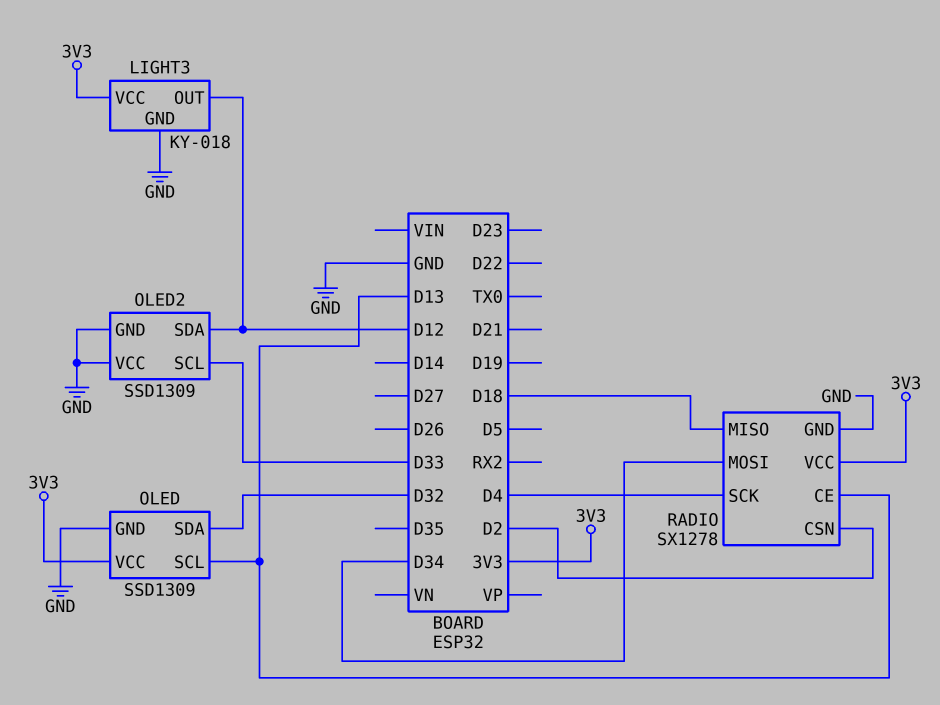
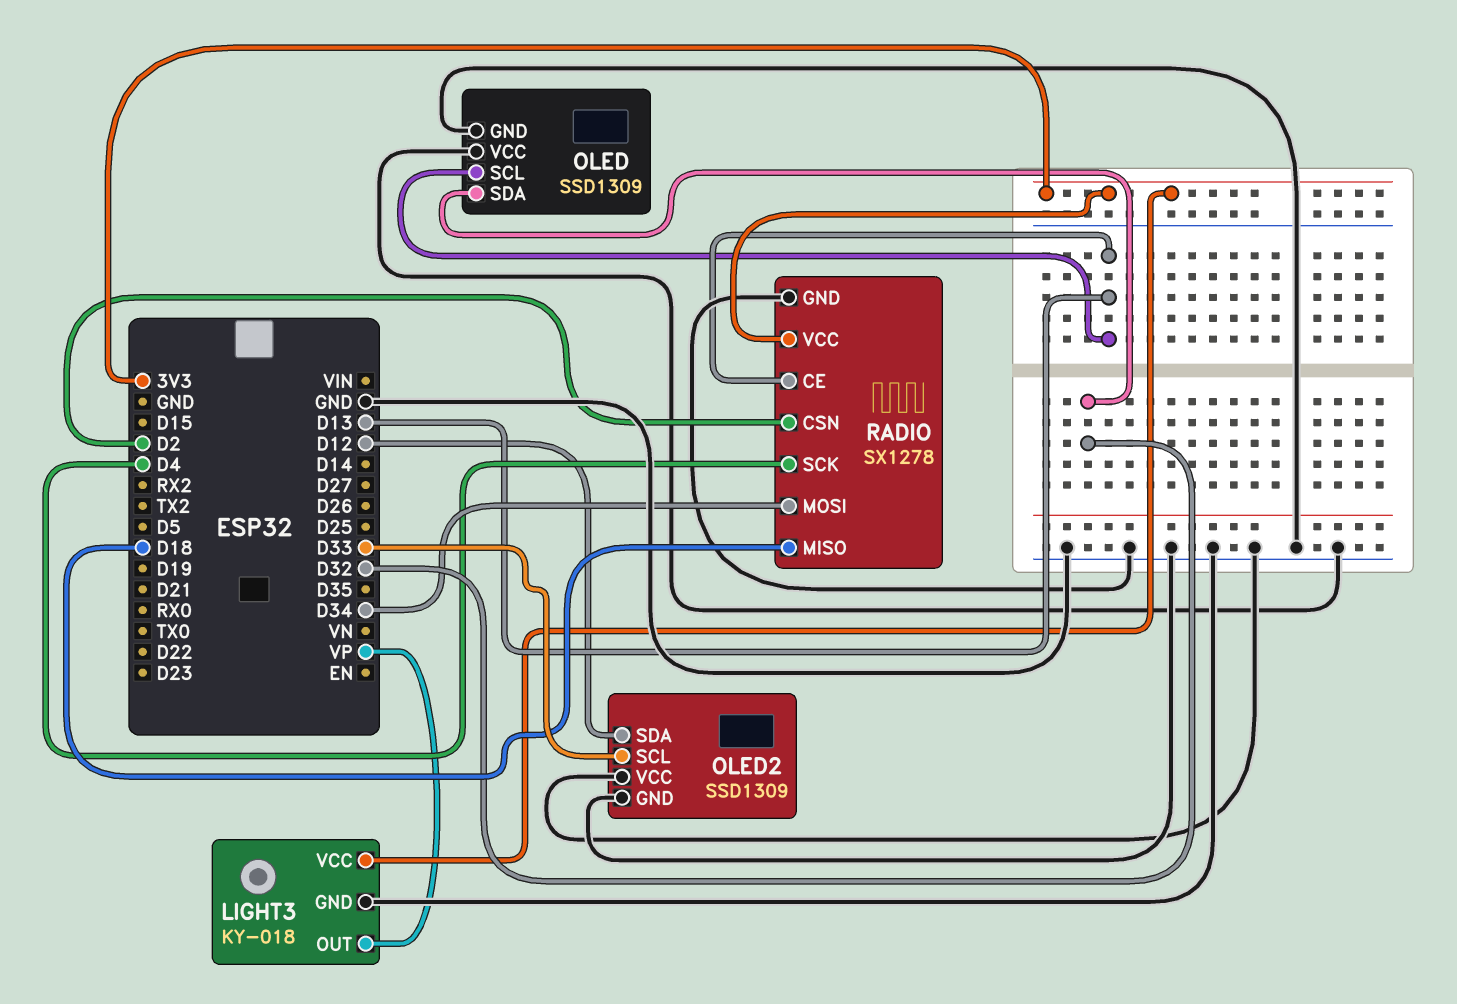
LIGHT3 pin OUT: D12 -> VP
OLED pin VCC: 3V3 -> GND

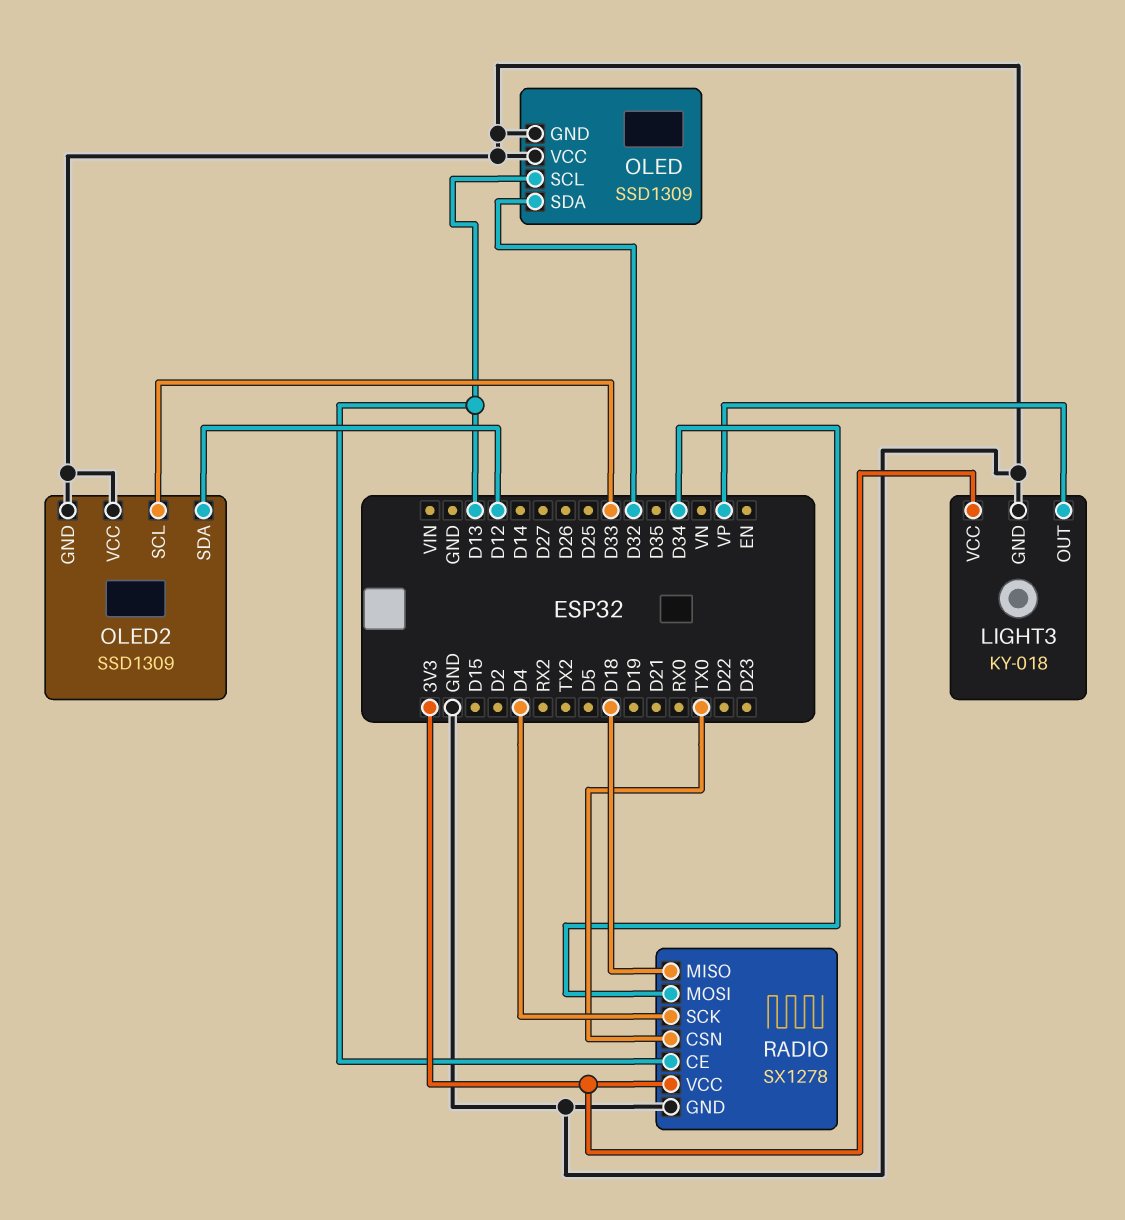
RADIO pin CSN: D2 -> TX0

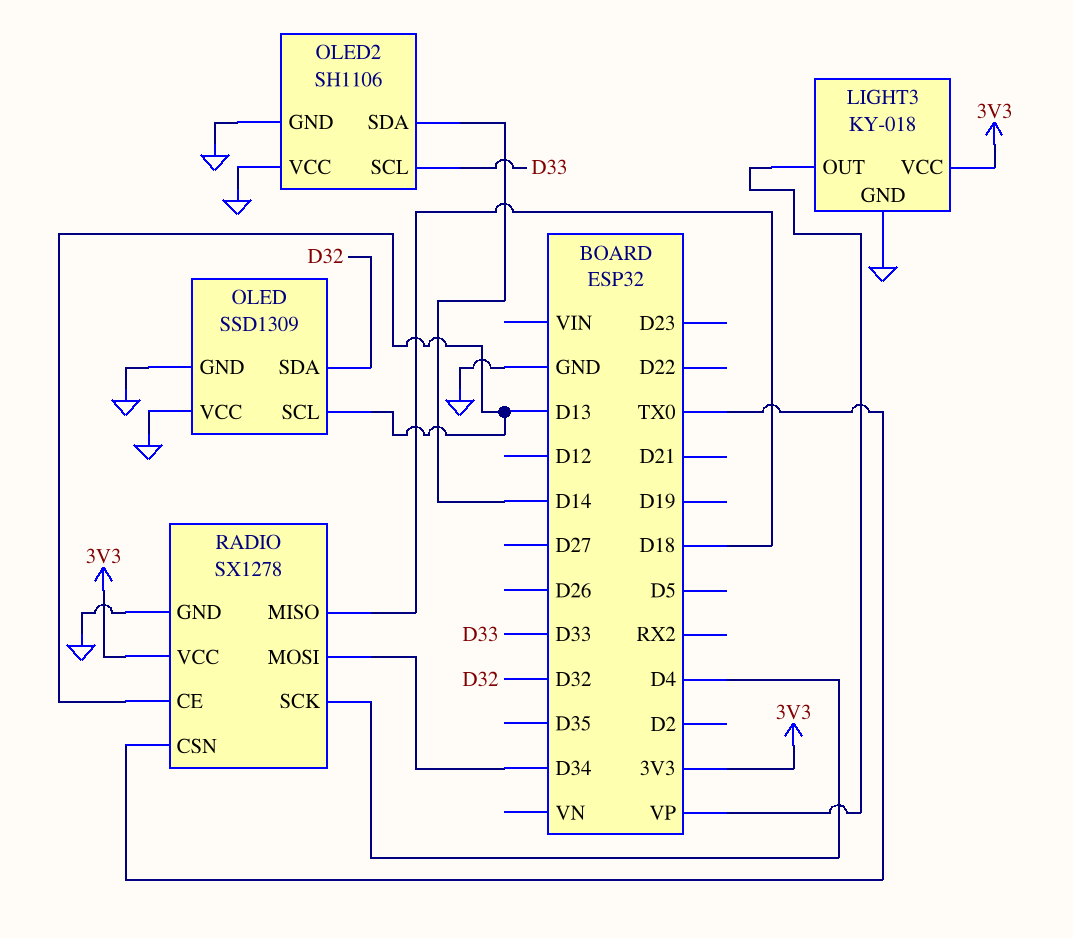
OLED2: SSD1309 -> SH1106
OLED2 pin SDA: D12 -> D14

